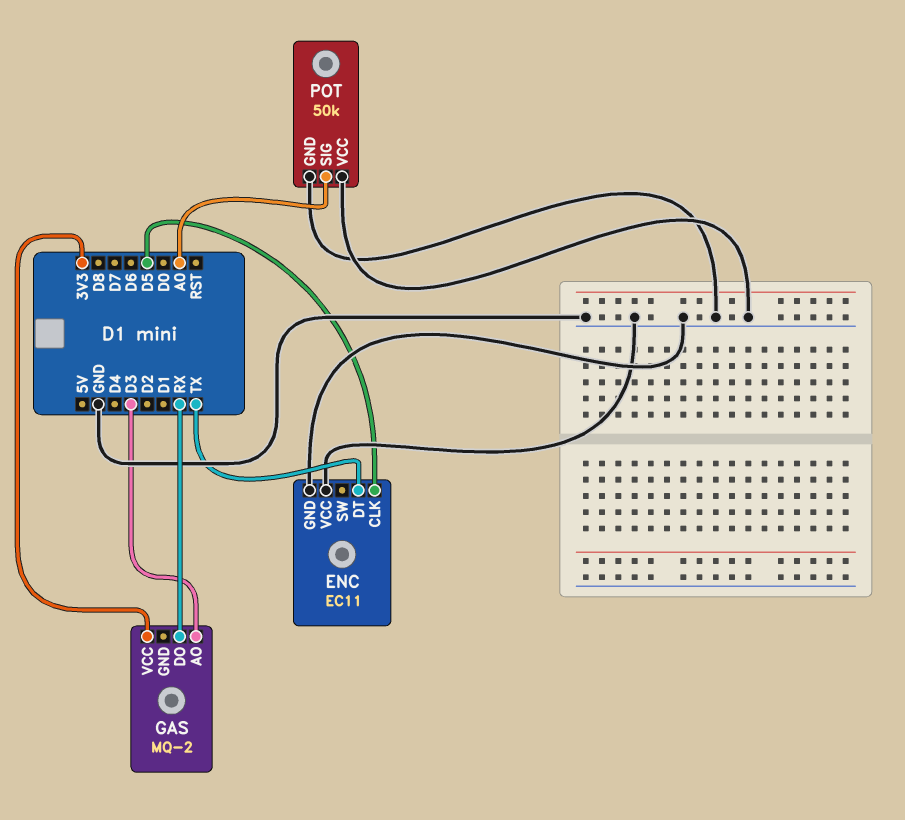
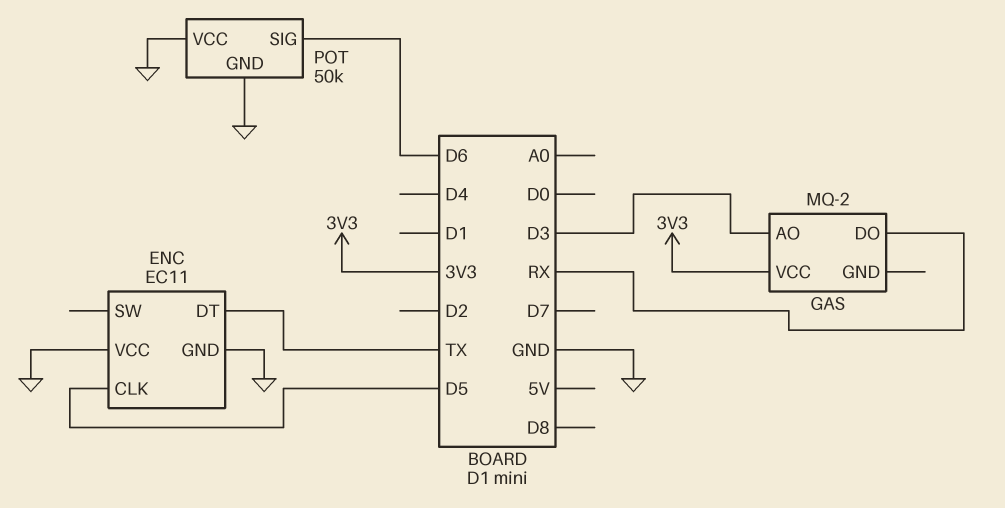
POT pin SIG: A0 -> D6

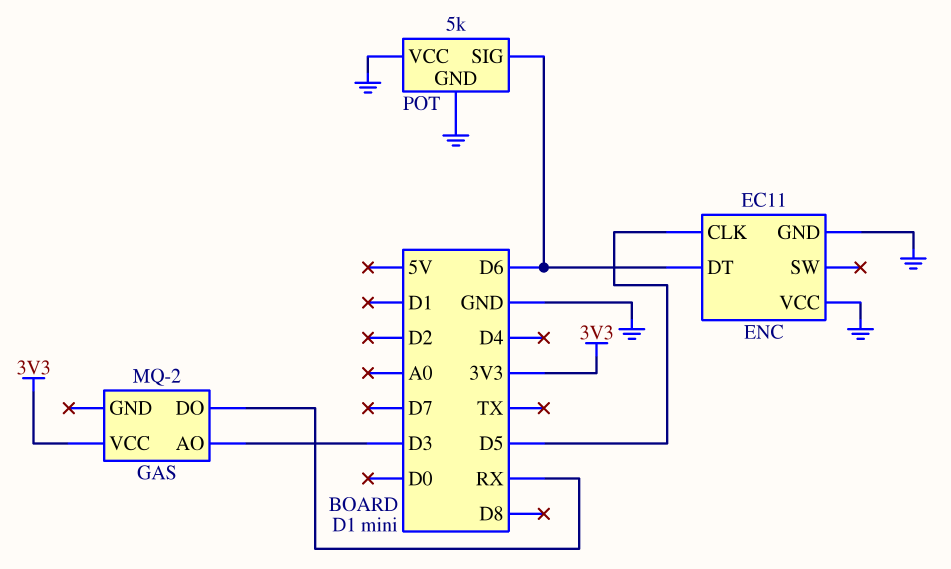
ENC pin DT: TX -> D6
POT: 50k -> 5k

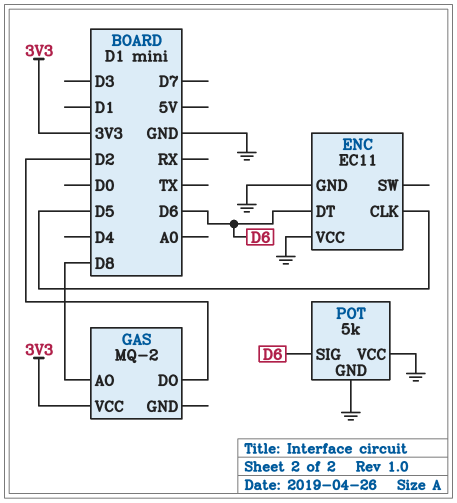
GAS pin AO: D3 -> D8
GAS pin DO: RX -> D2

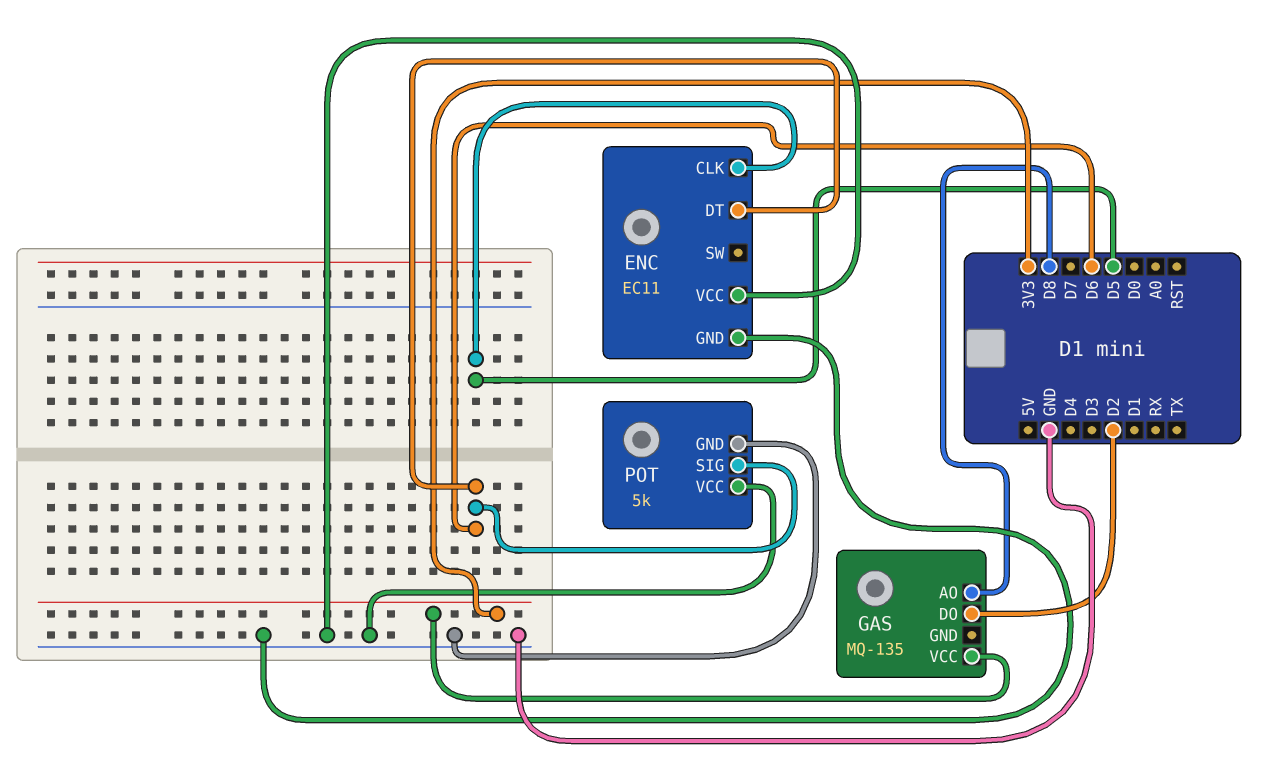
GAS: MQ-2 -> MQ-135

